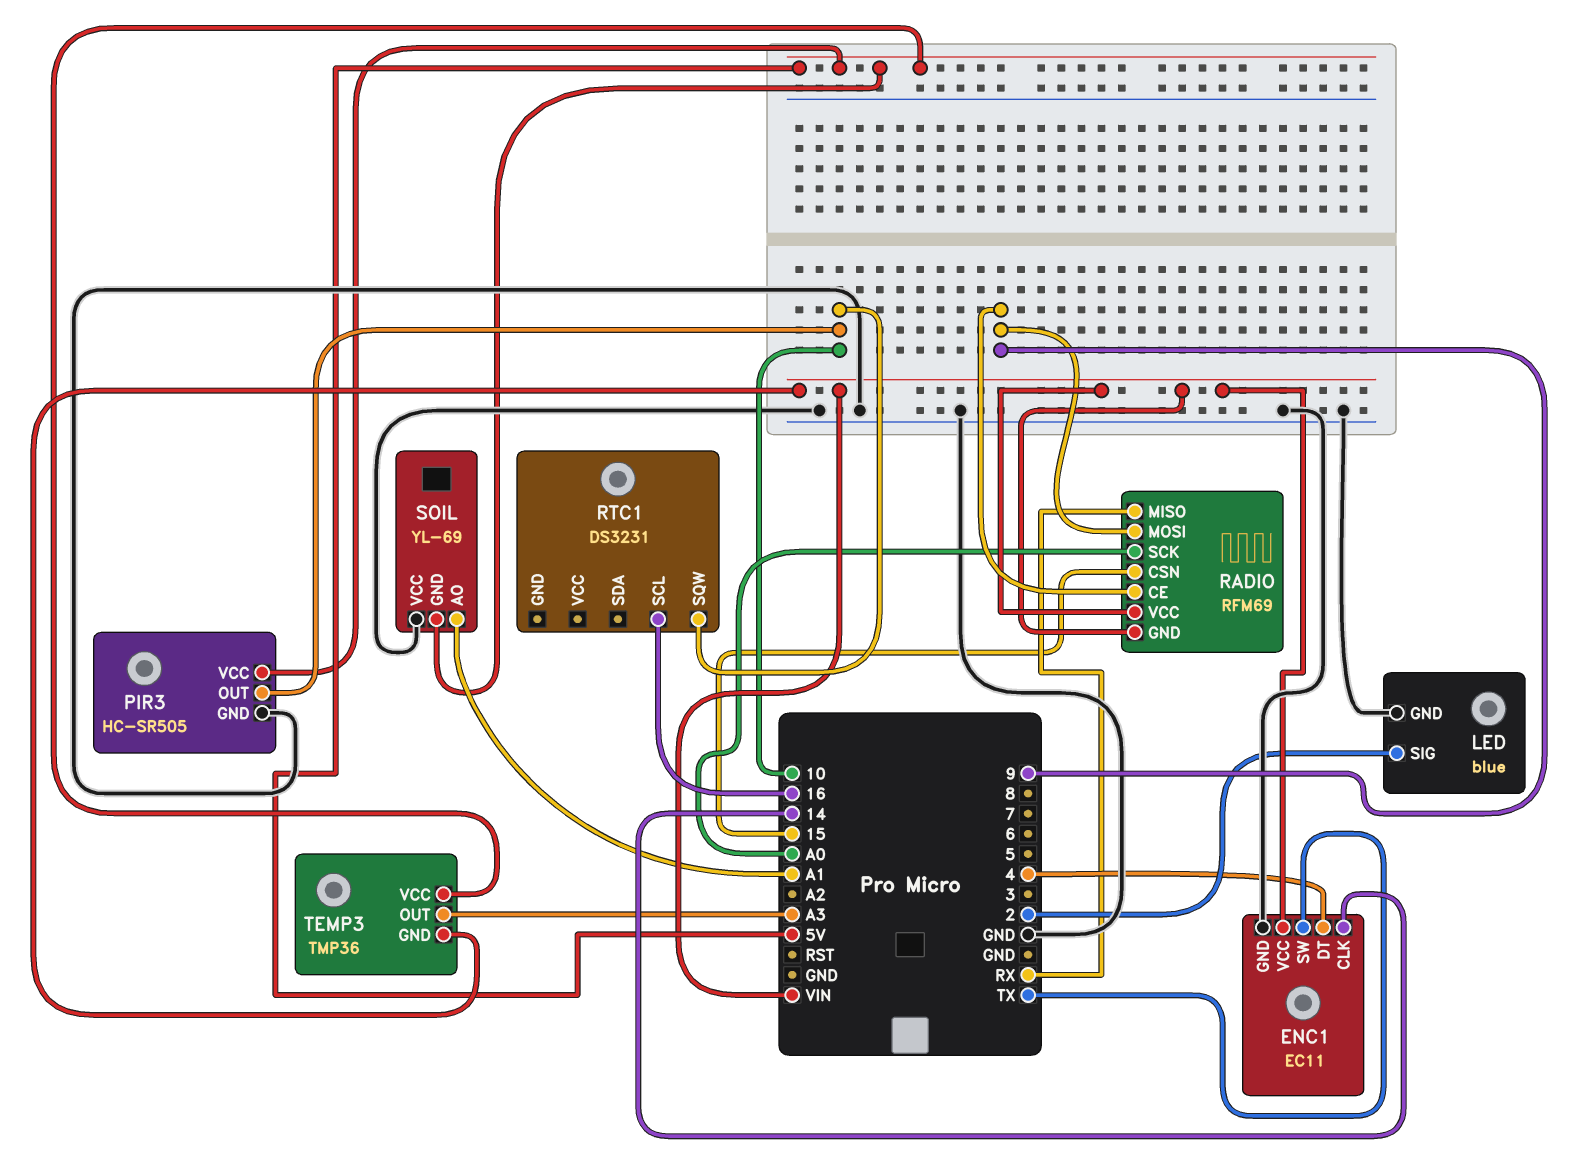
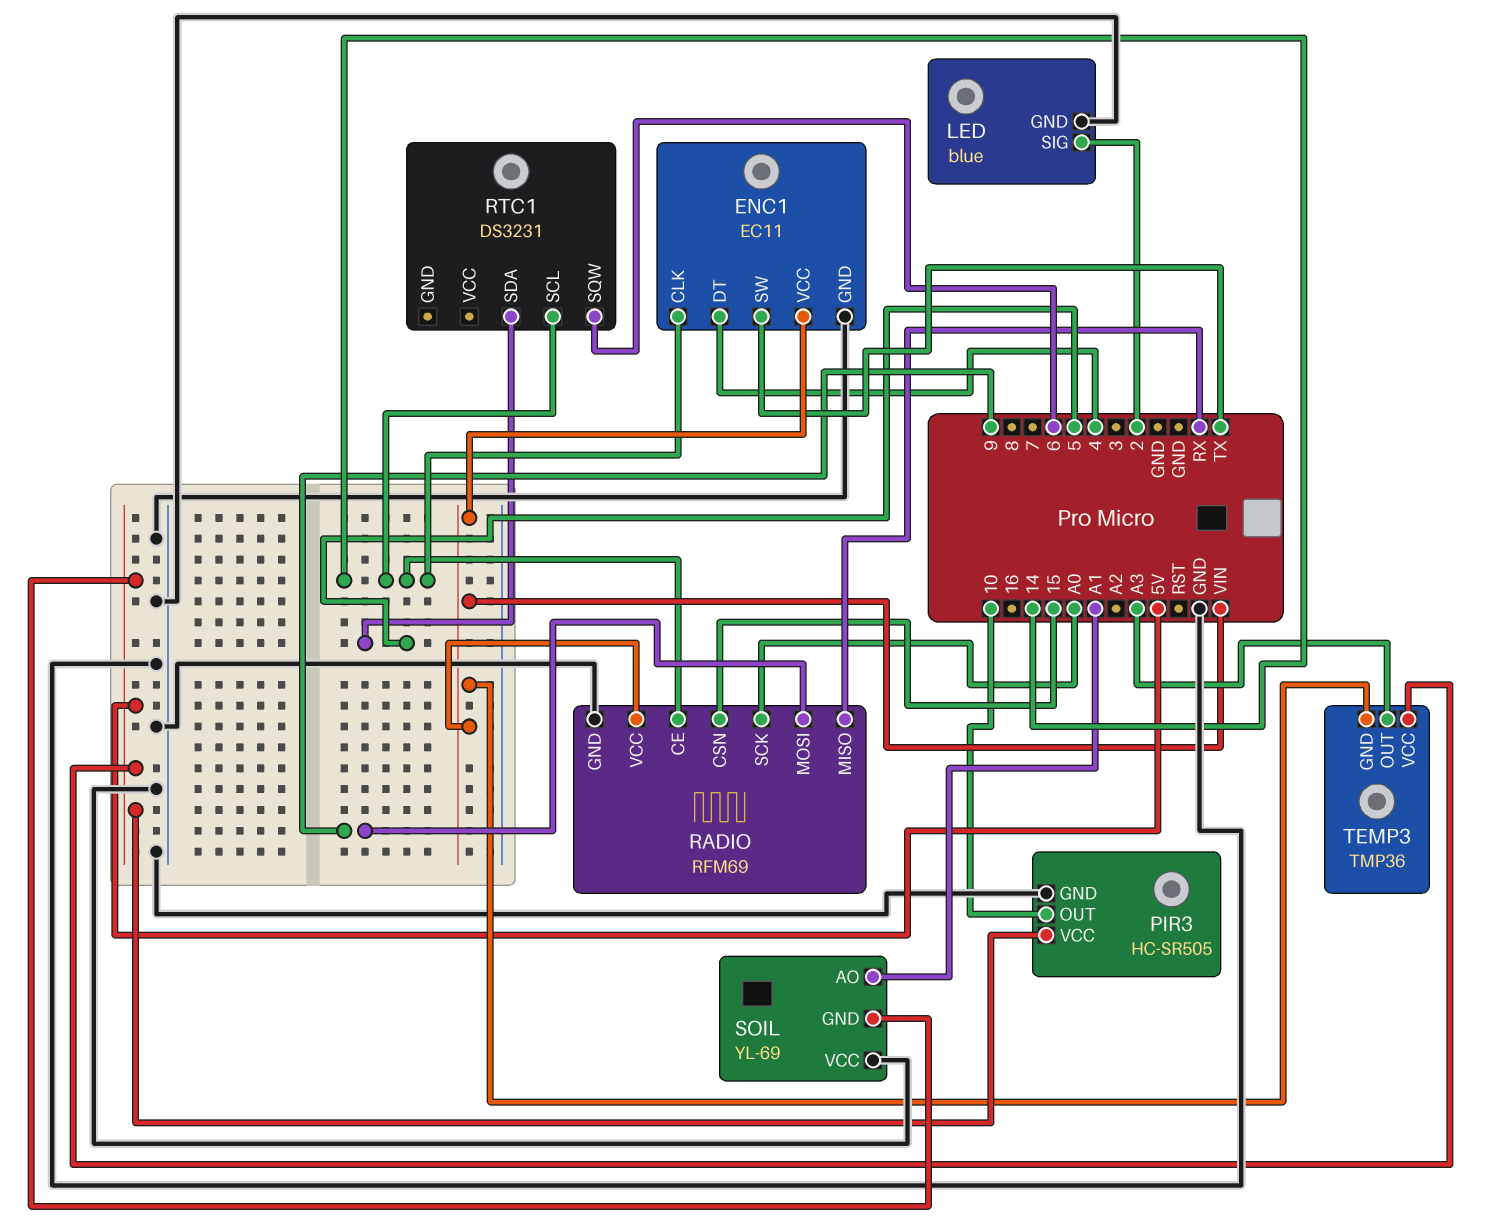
RADIO pin CE: 9 -> 14
RADIO pin GND: VIN -> GND
RTC1 pin SCL: 16 -> 14
RTC1 pin SDA: none -> 5
RTC1 pin SQW: 10 -> 6

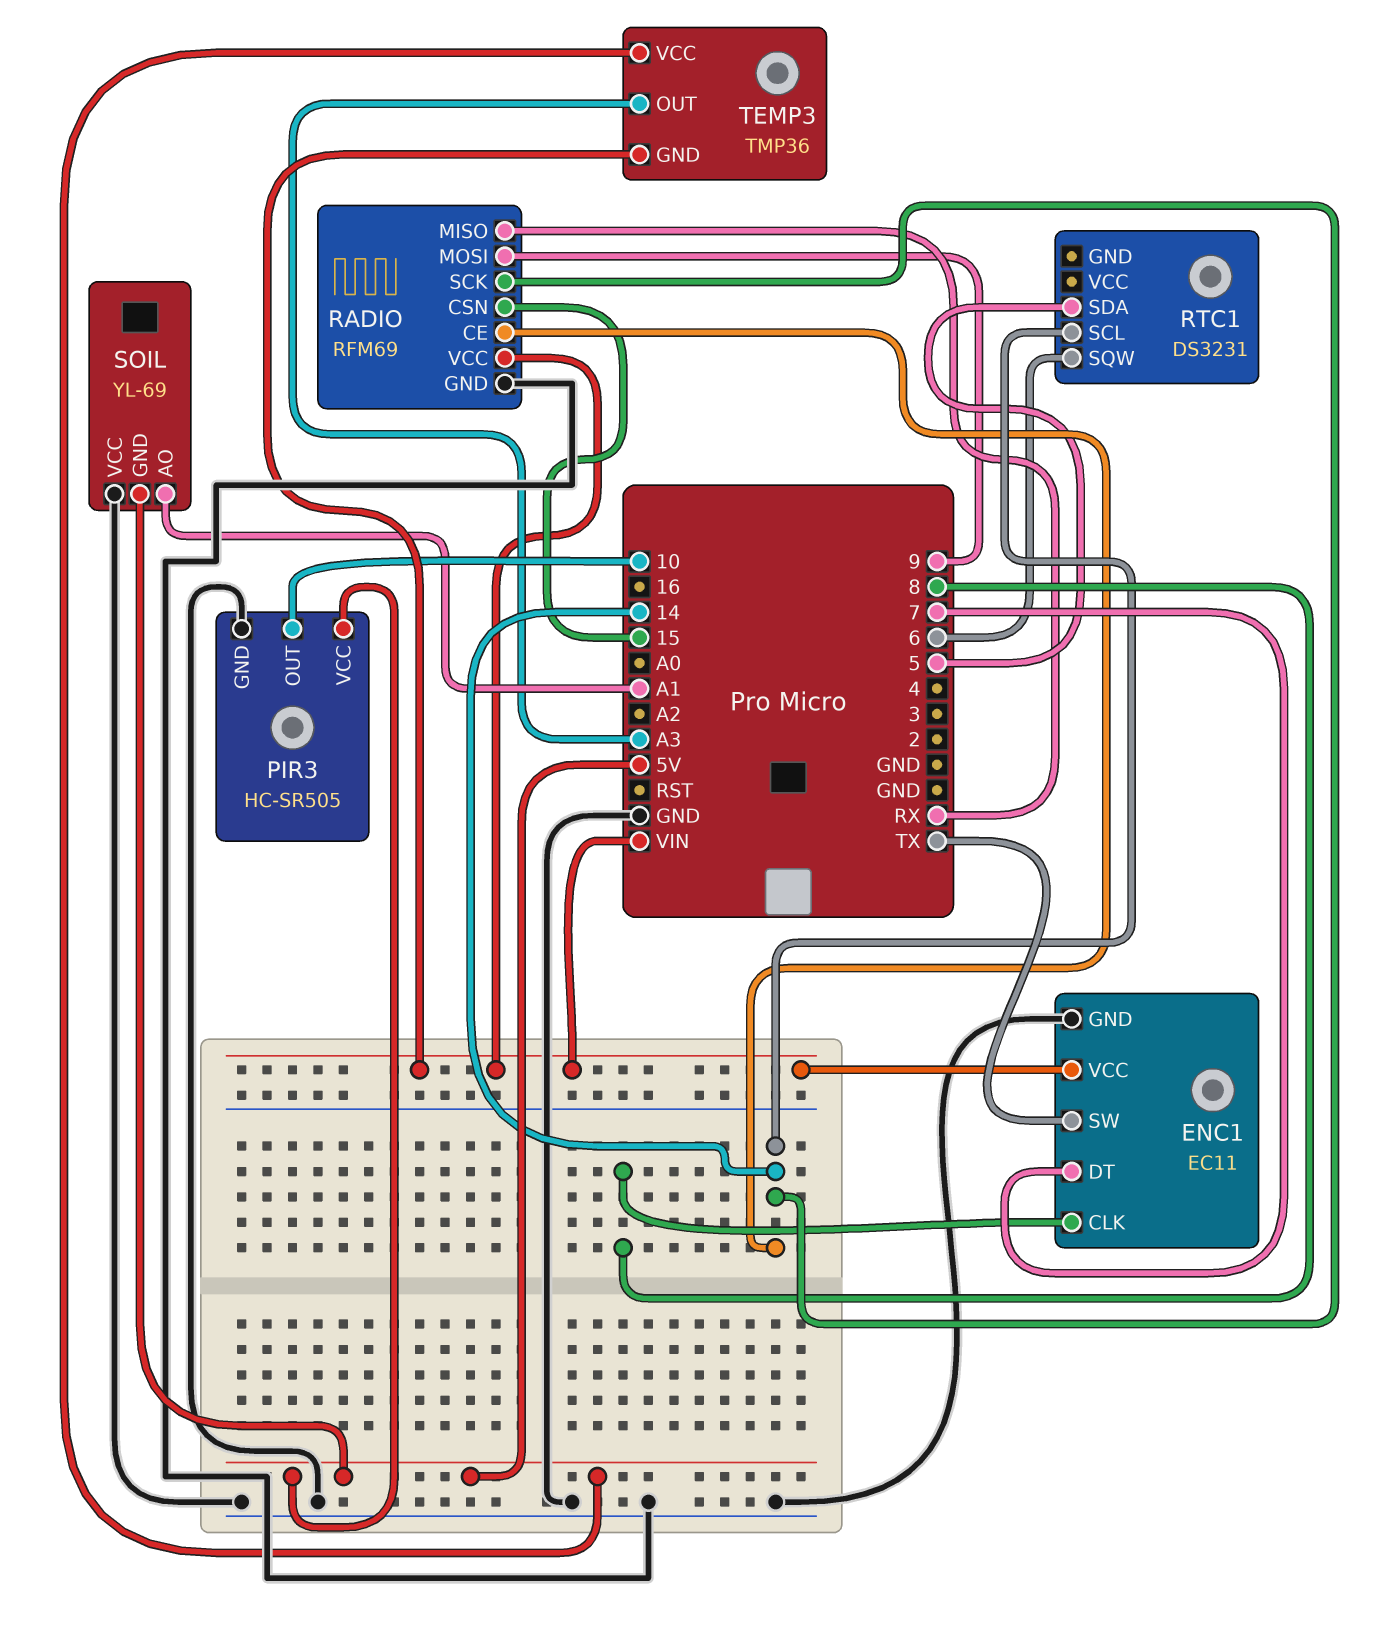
ENC1 pin CLK: 14 -> 8
ENC1 pin DT: 4 -> 7
LED: blue -> none
LED pin GND: GND -> none
LED pin SIG: 2 -> none
RADIO pin SCK: A0 -> 14

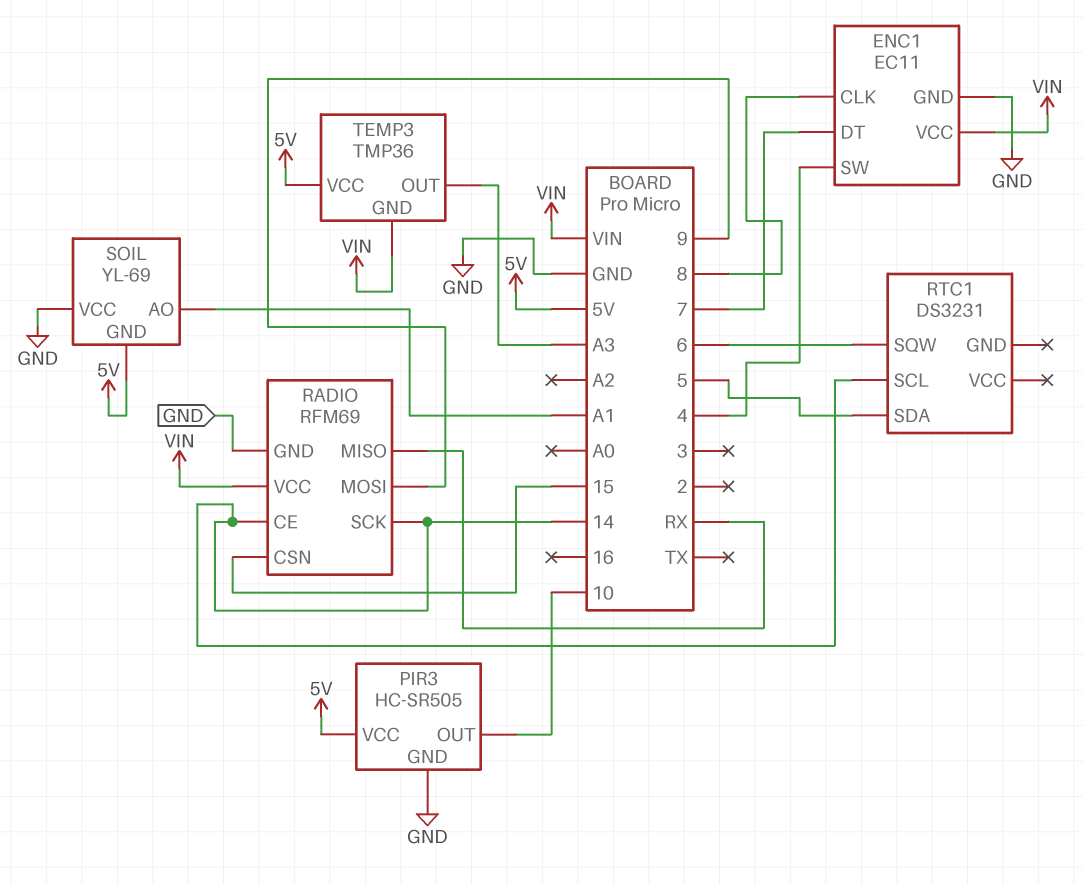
ENC1 pin SW: TX -> 4

